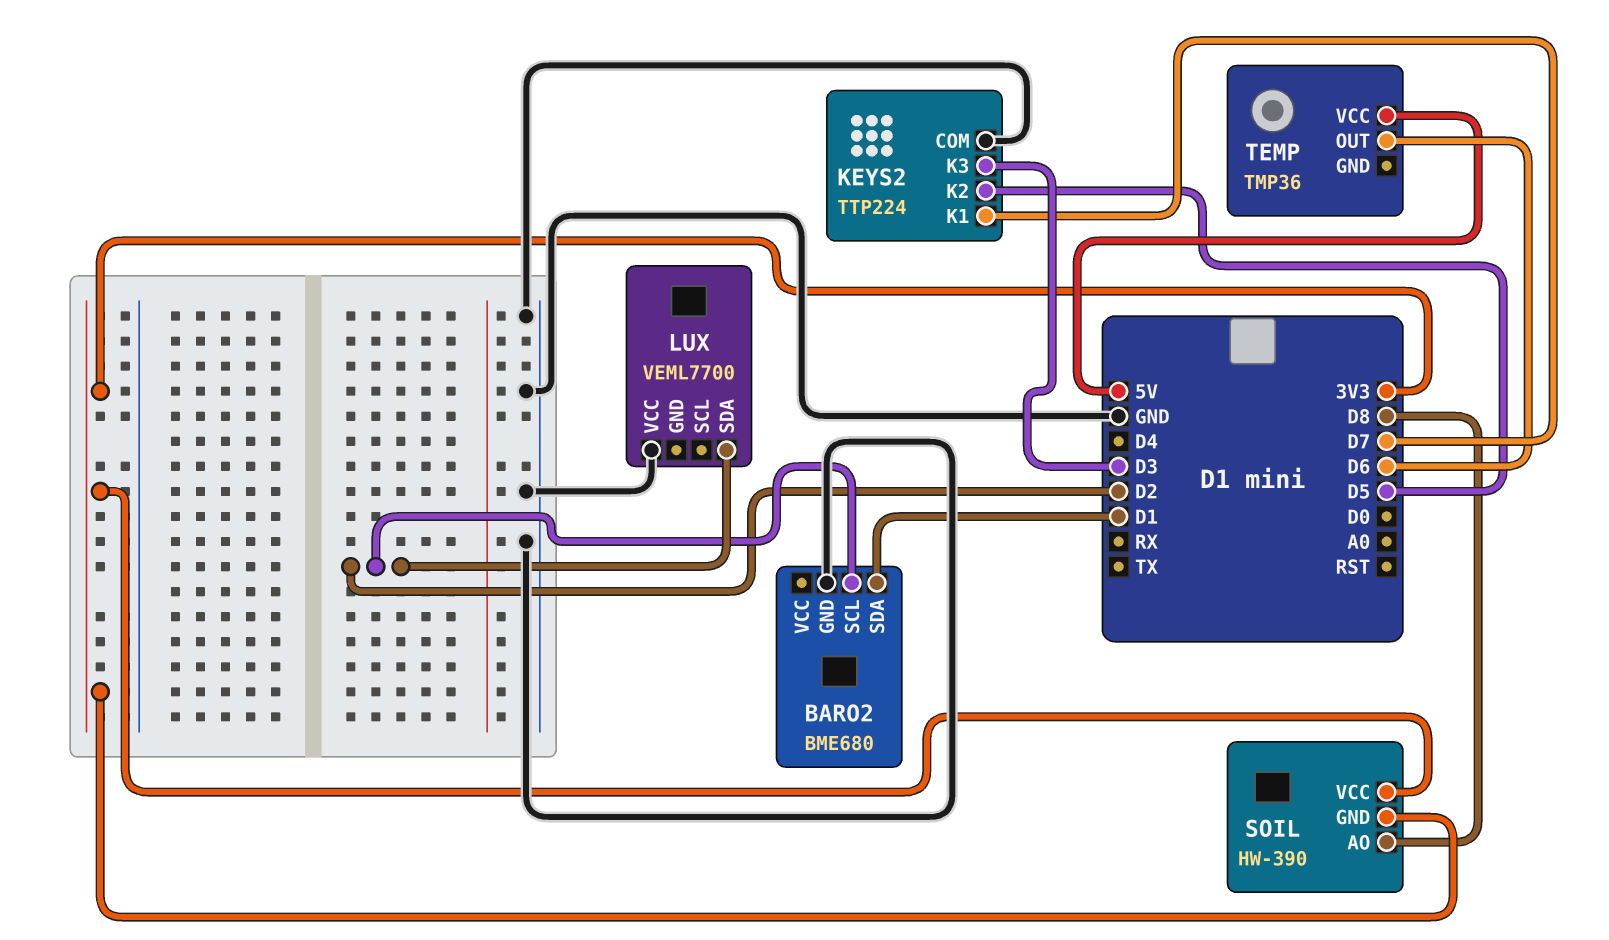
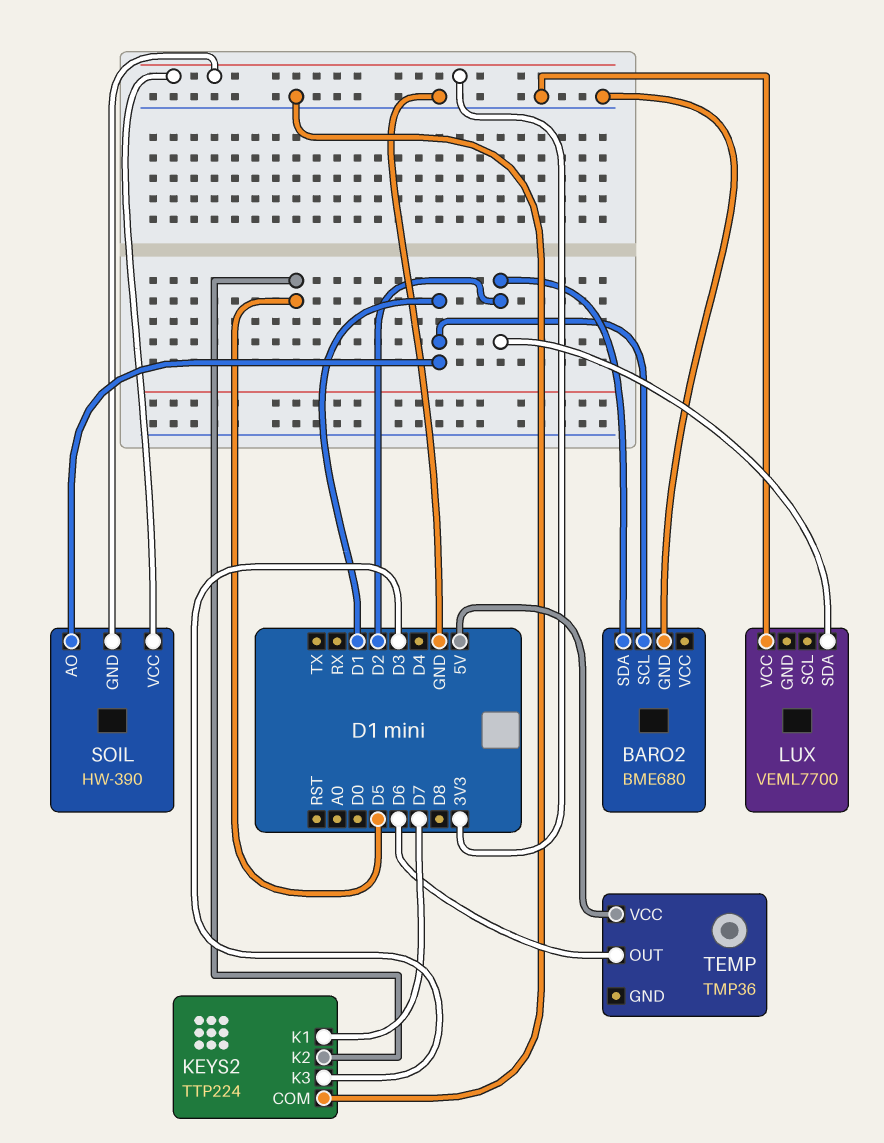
BARO2 pin SCL: D2 -> D1
BARO2 pin SDA: D1 -> D2
SOIL pin AO: D8 -> D1

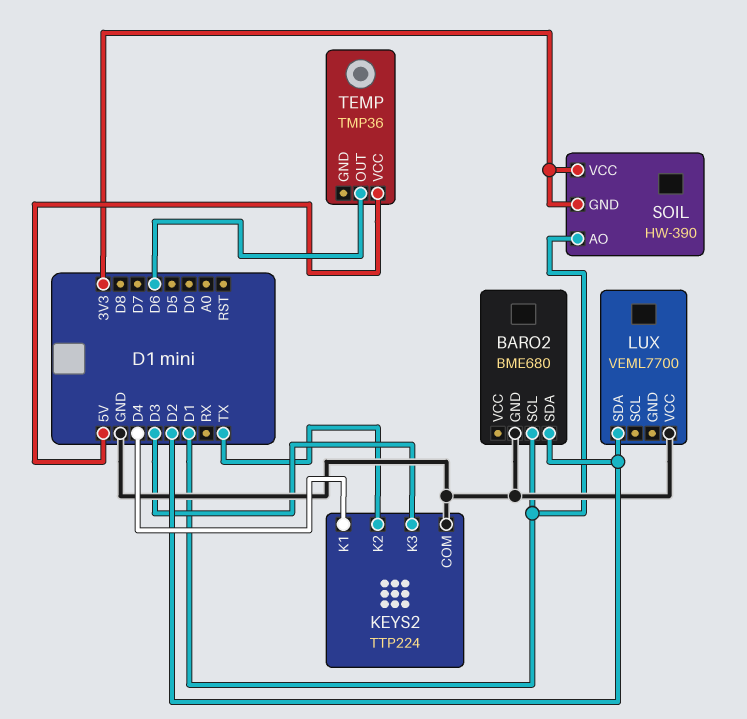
KEYS2 pin K1: D7 -> D4
KEYS2 pin K2: D5 -> TX

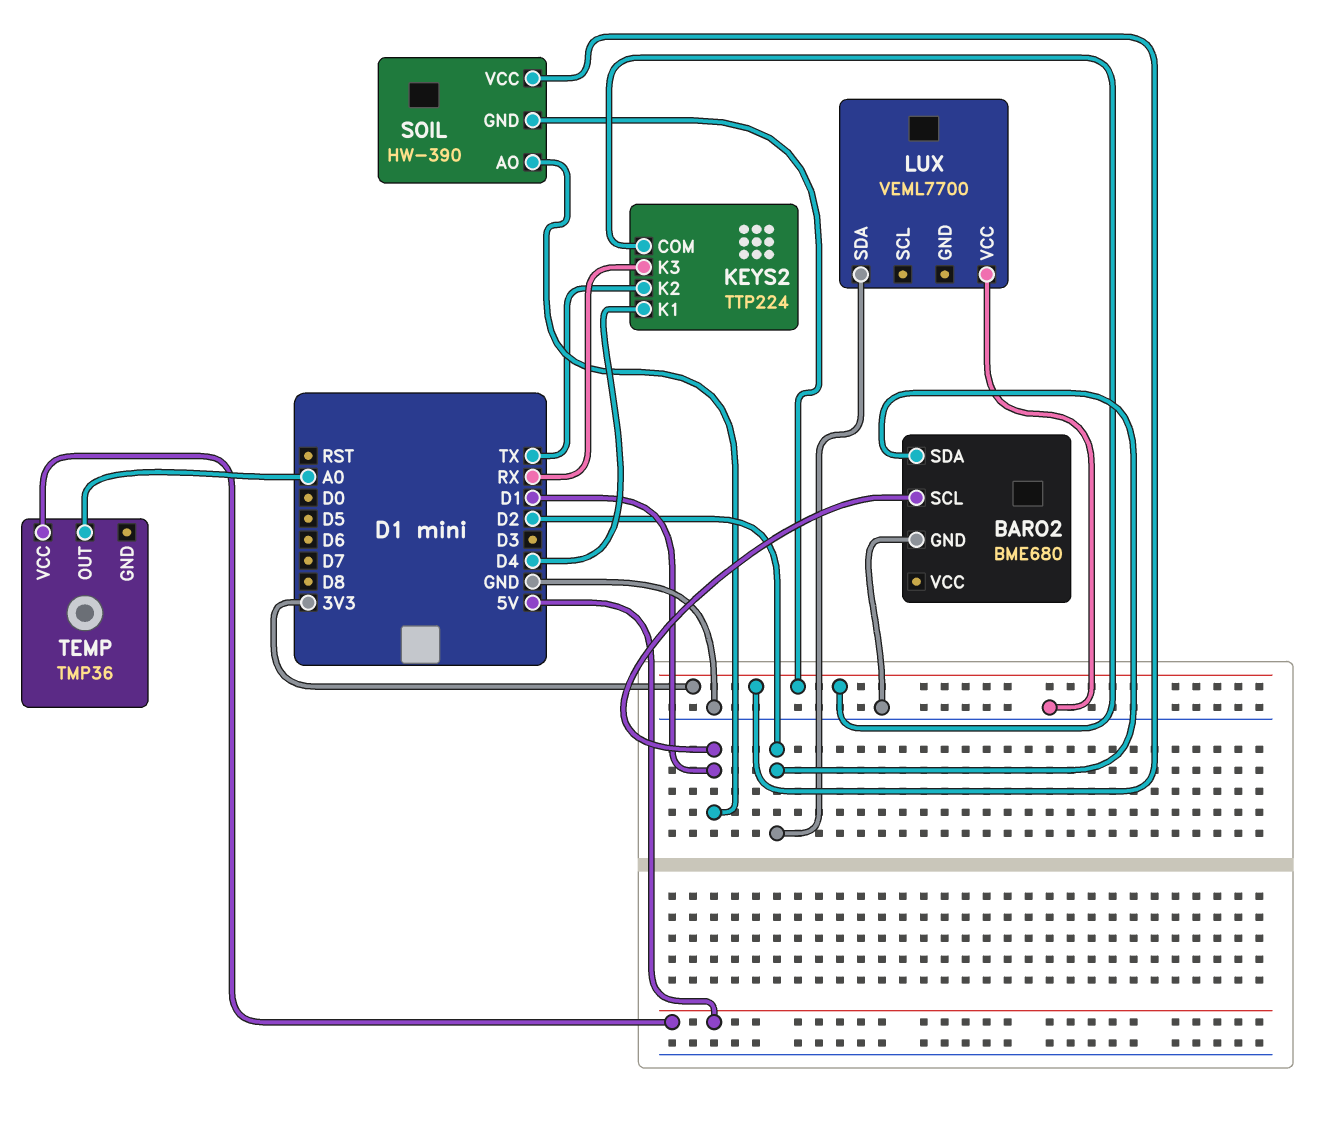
KEYS2 pin COM: GND -> 3V3
KEYS2 pin K3: D3 -> RX
TEMP pin OUT: D6 -> A0

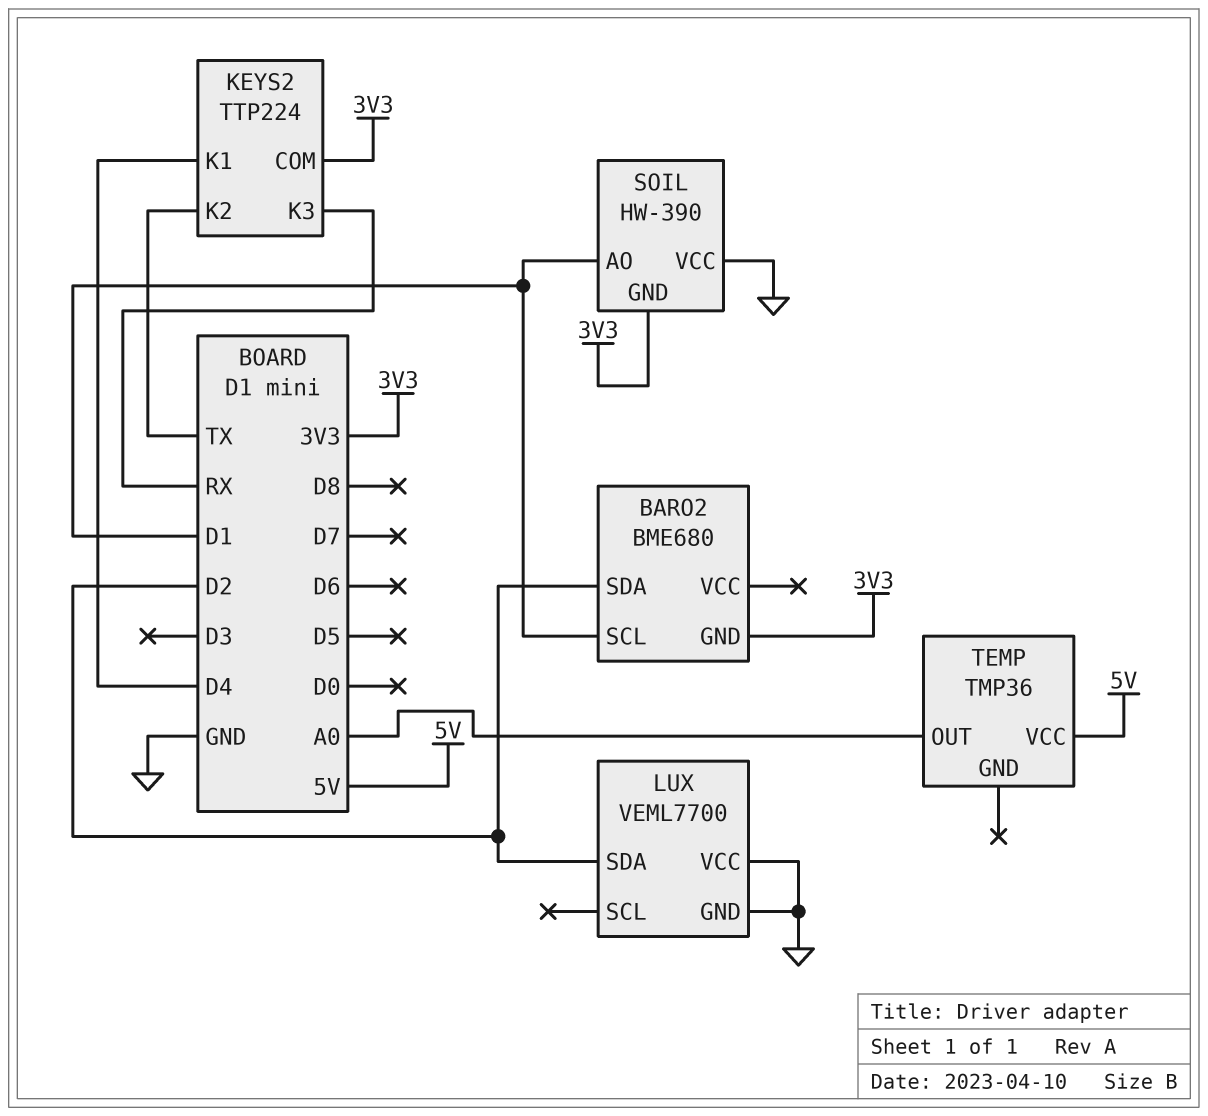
BARO2 pin GND: GND -> 3V3
LUX pin GND: none -> GND
SOIL pin VCC: 3V3 -> GND

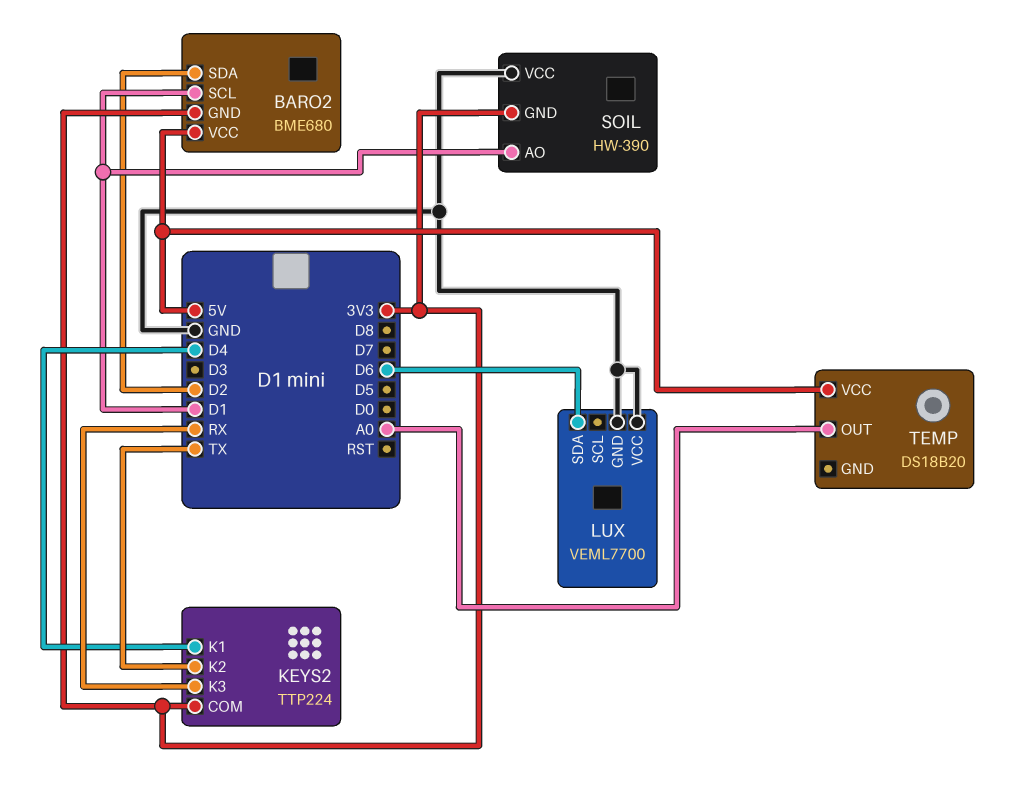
BARO2 pin VCC: none -> 5V
LUX pin SDA: D2 -> D6
TEMP: TMP36 -> DS18B20

